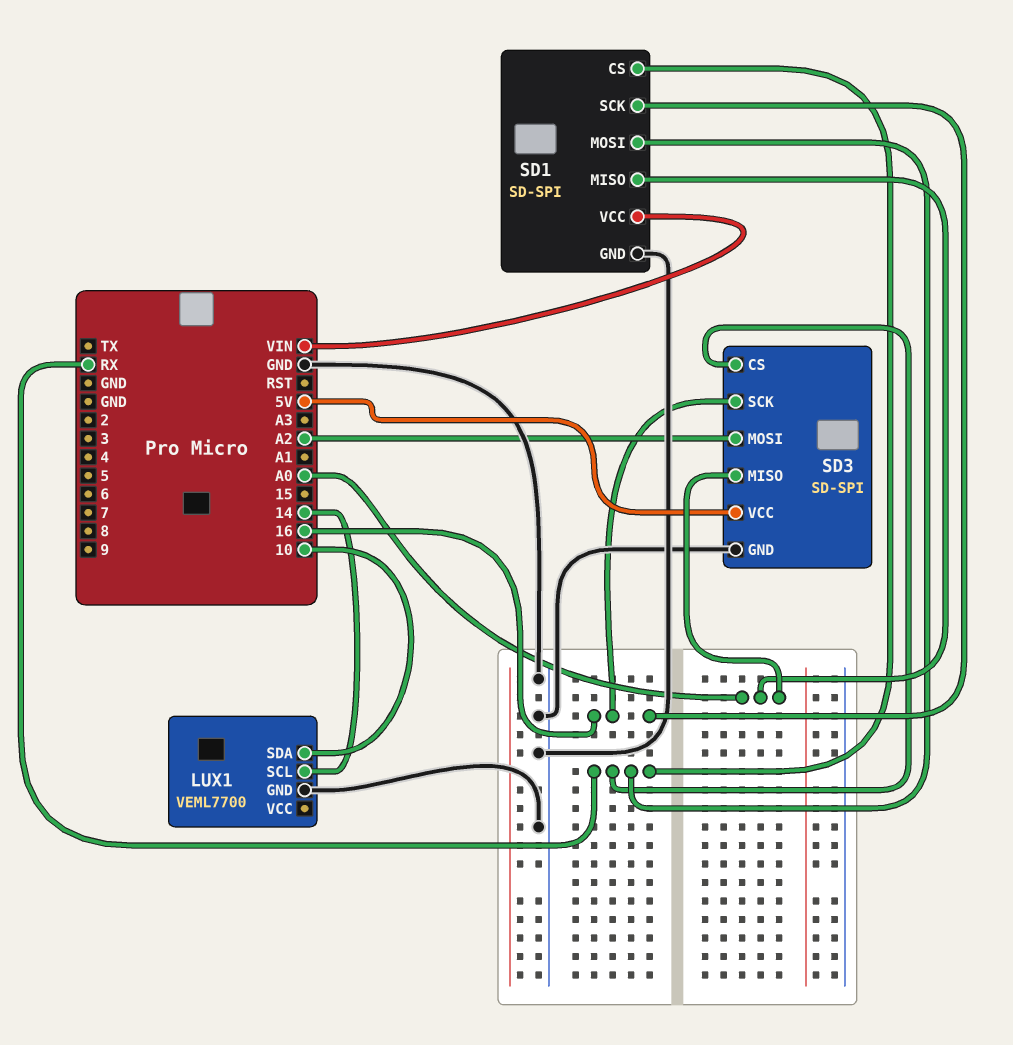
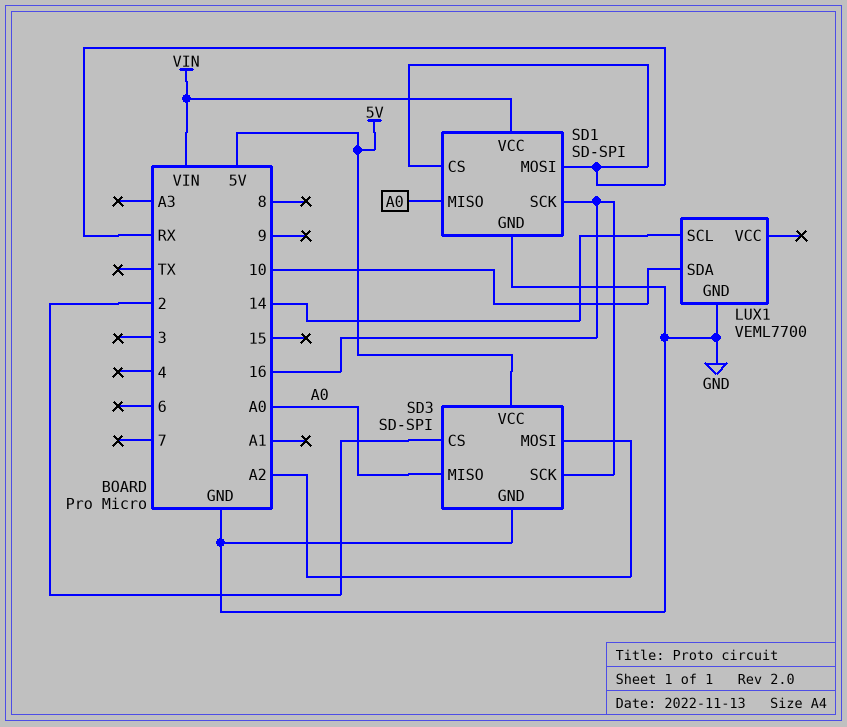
SD3 pin CS: RX -> 2

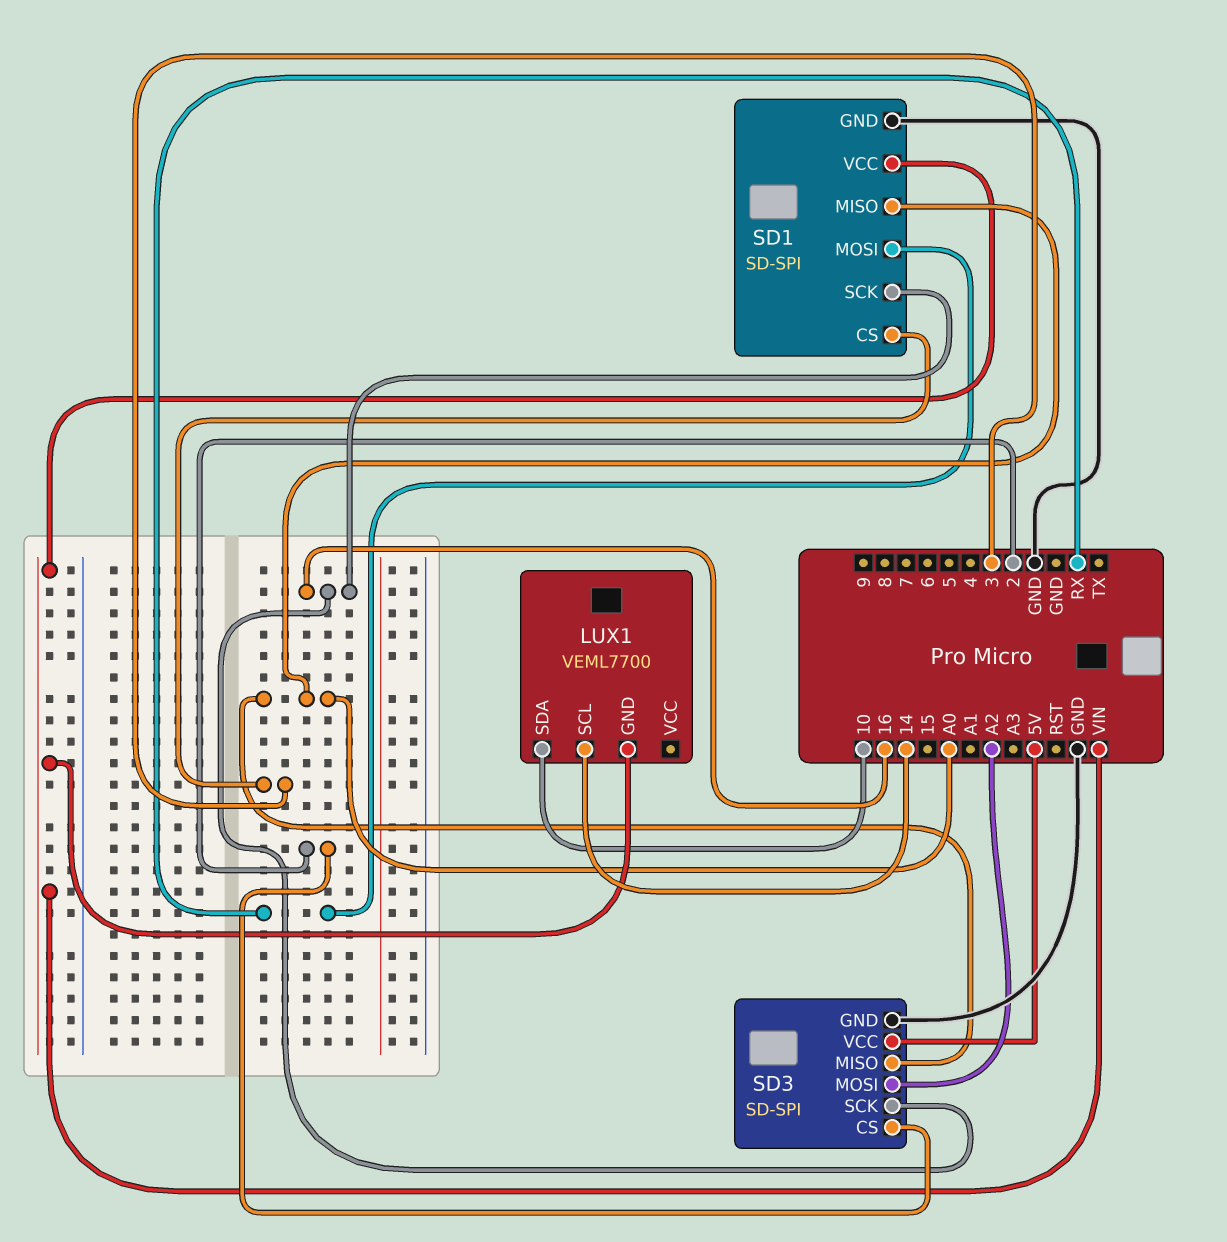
LUX1 pin GND: GND -> VIN
SD1 pin CS: RX -> 3

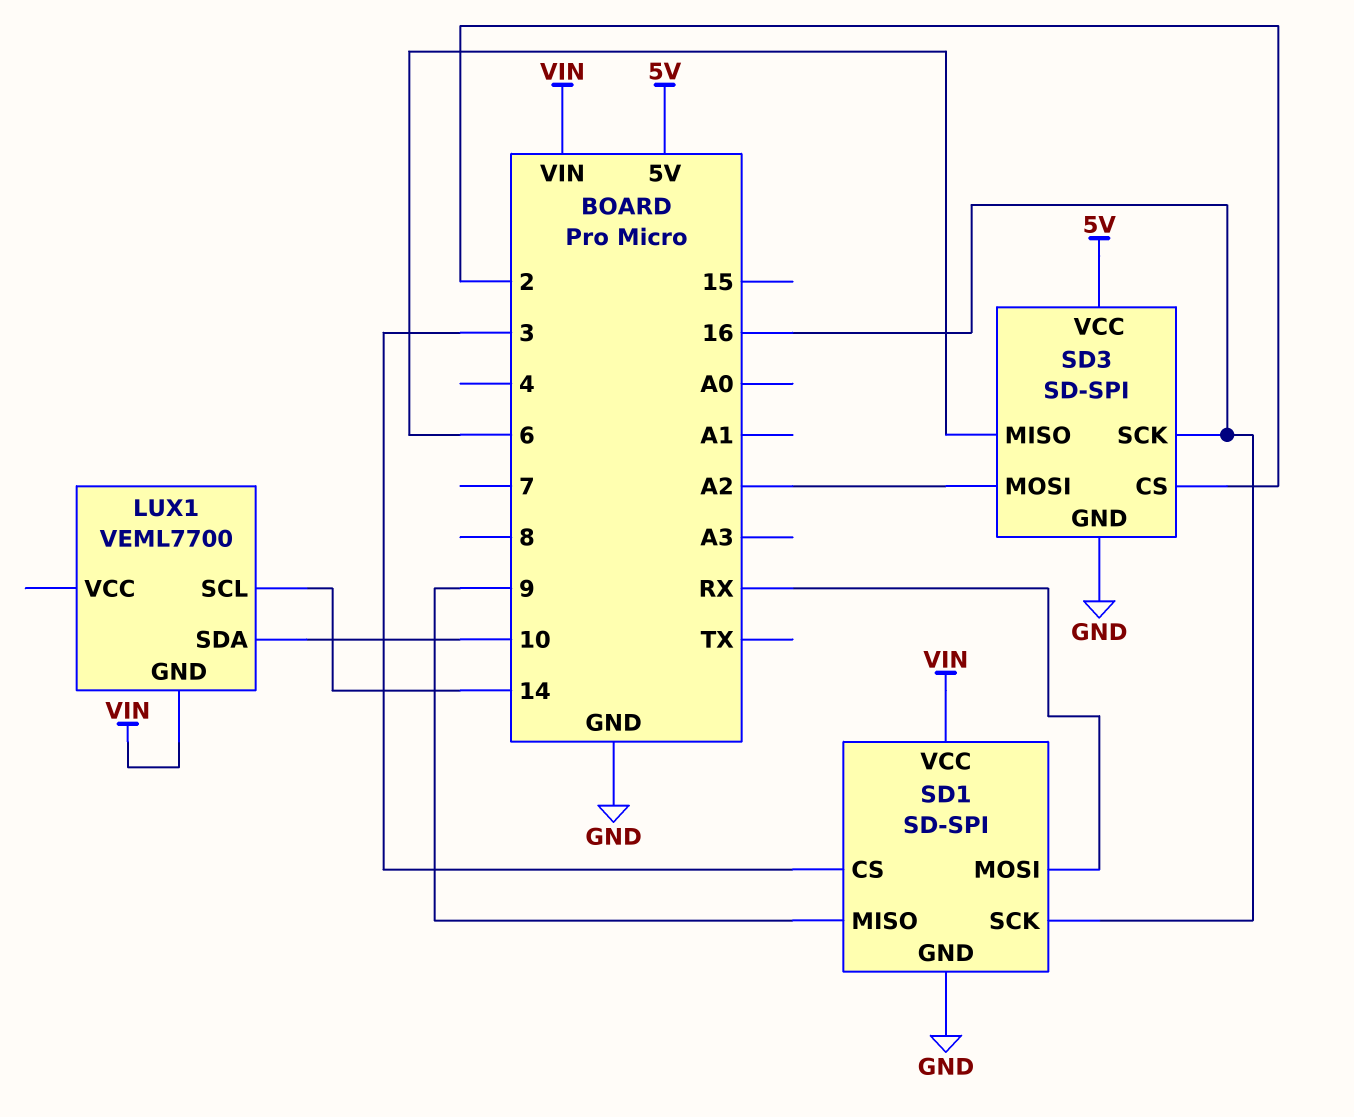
SD1 pin MISO: A0 -> 9
SD3 pin MISO: A0 -> 6

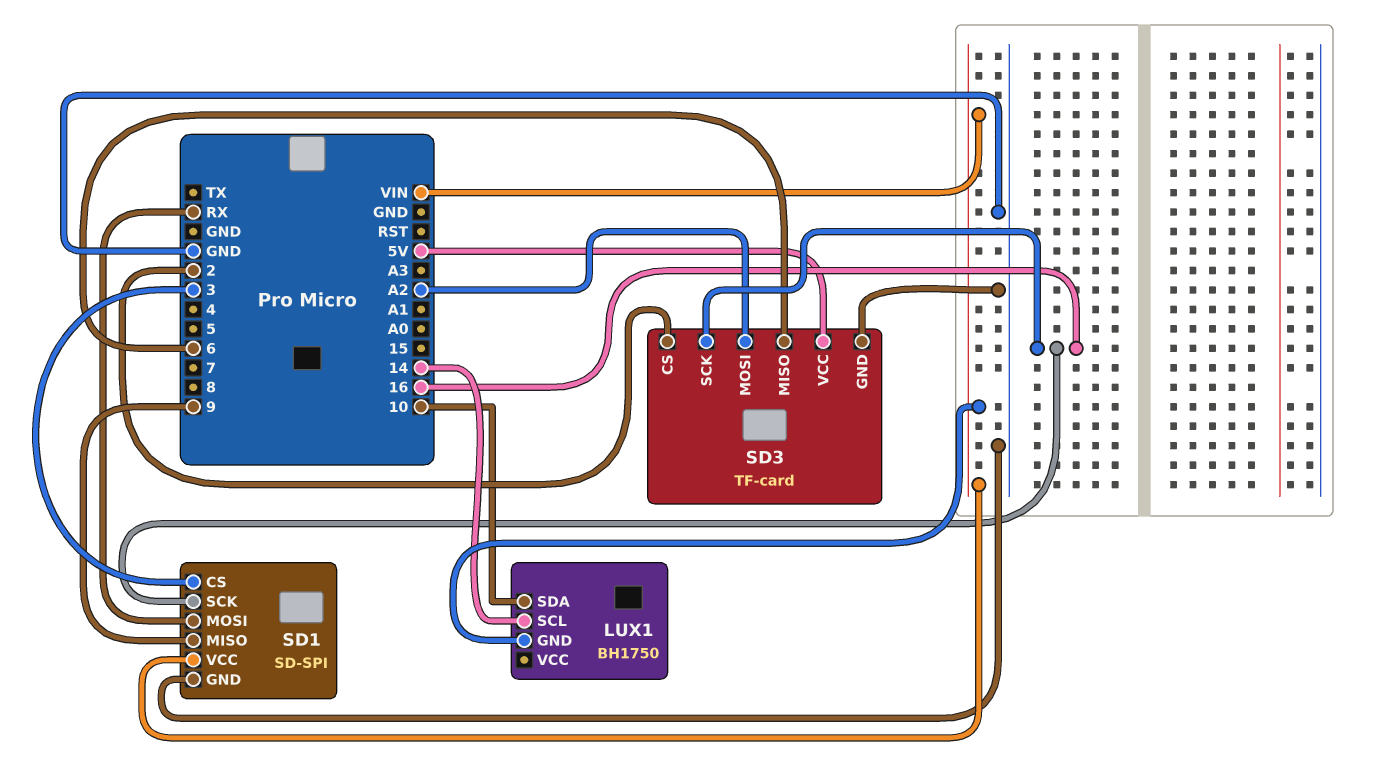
LUX1: VEML7700 -> BH1750
SD3: SD-SPI -> TF-card

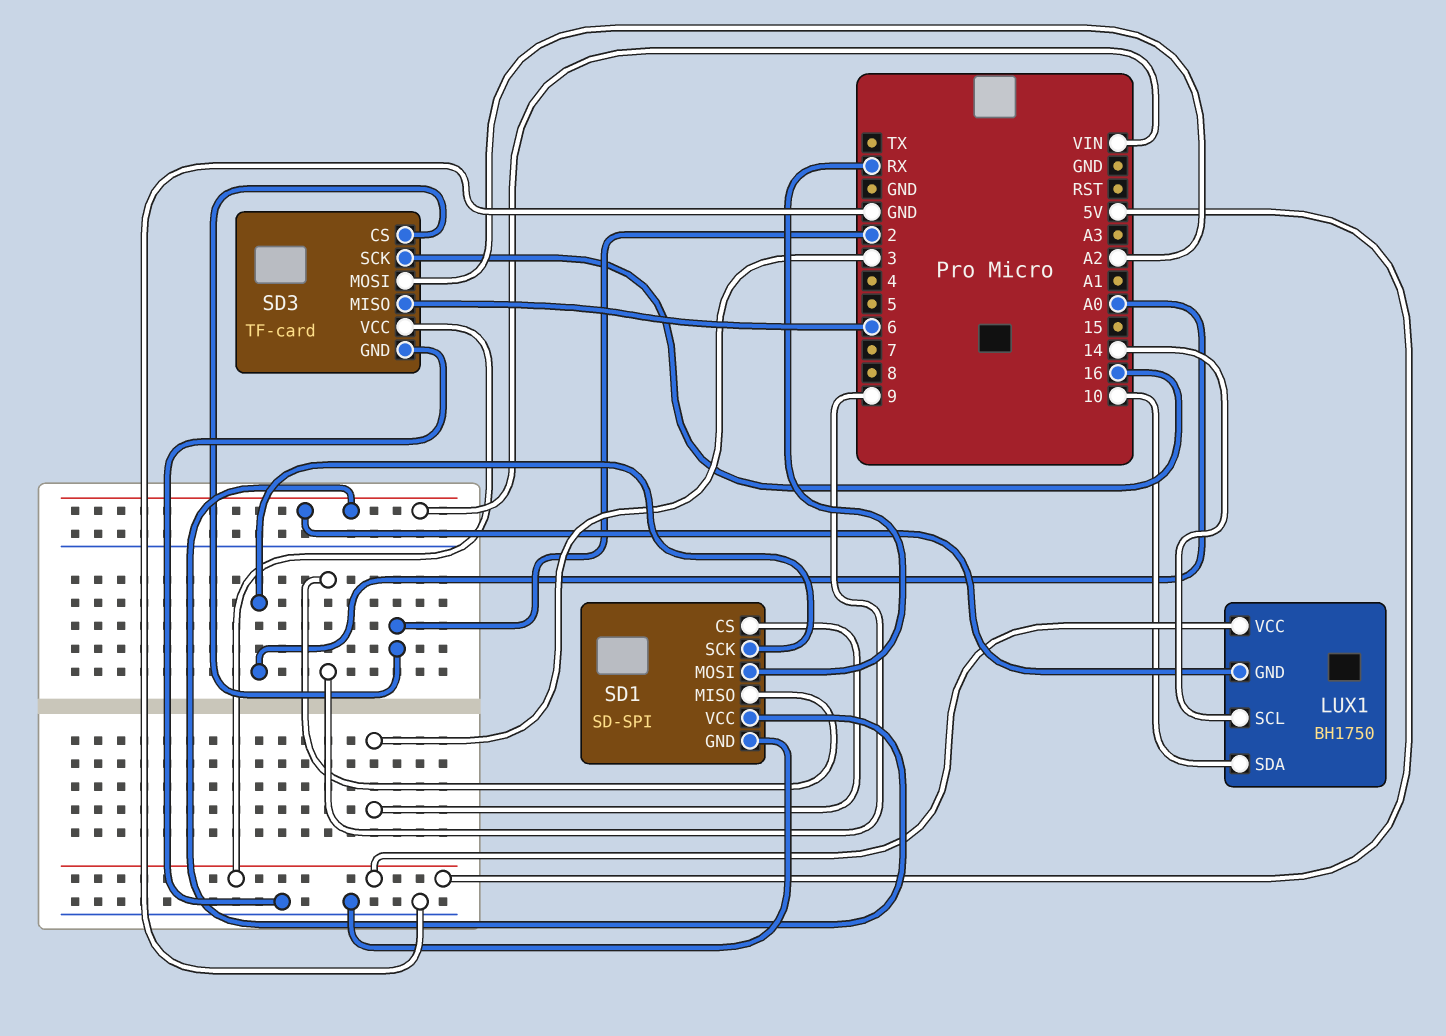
LUX1 pin VCC: none -> 5V
SD1 pin SCK: 16 -> A0

